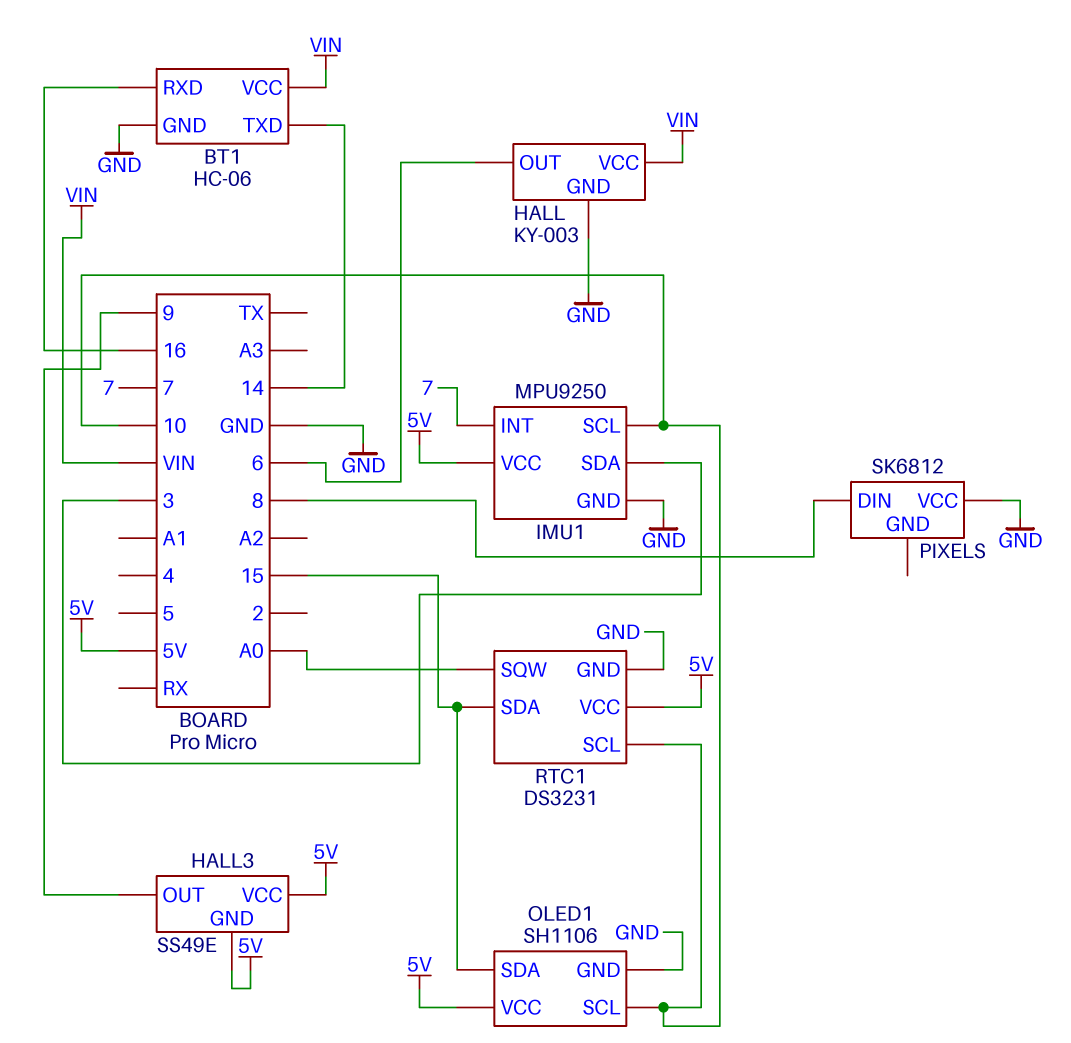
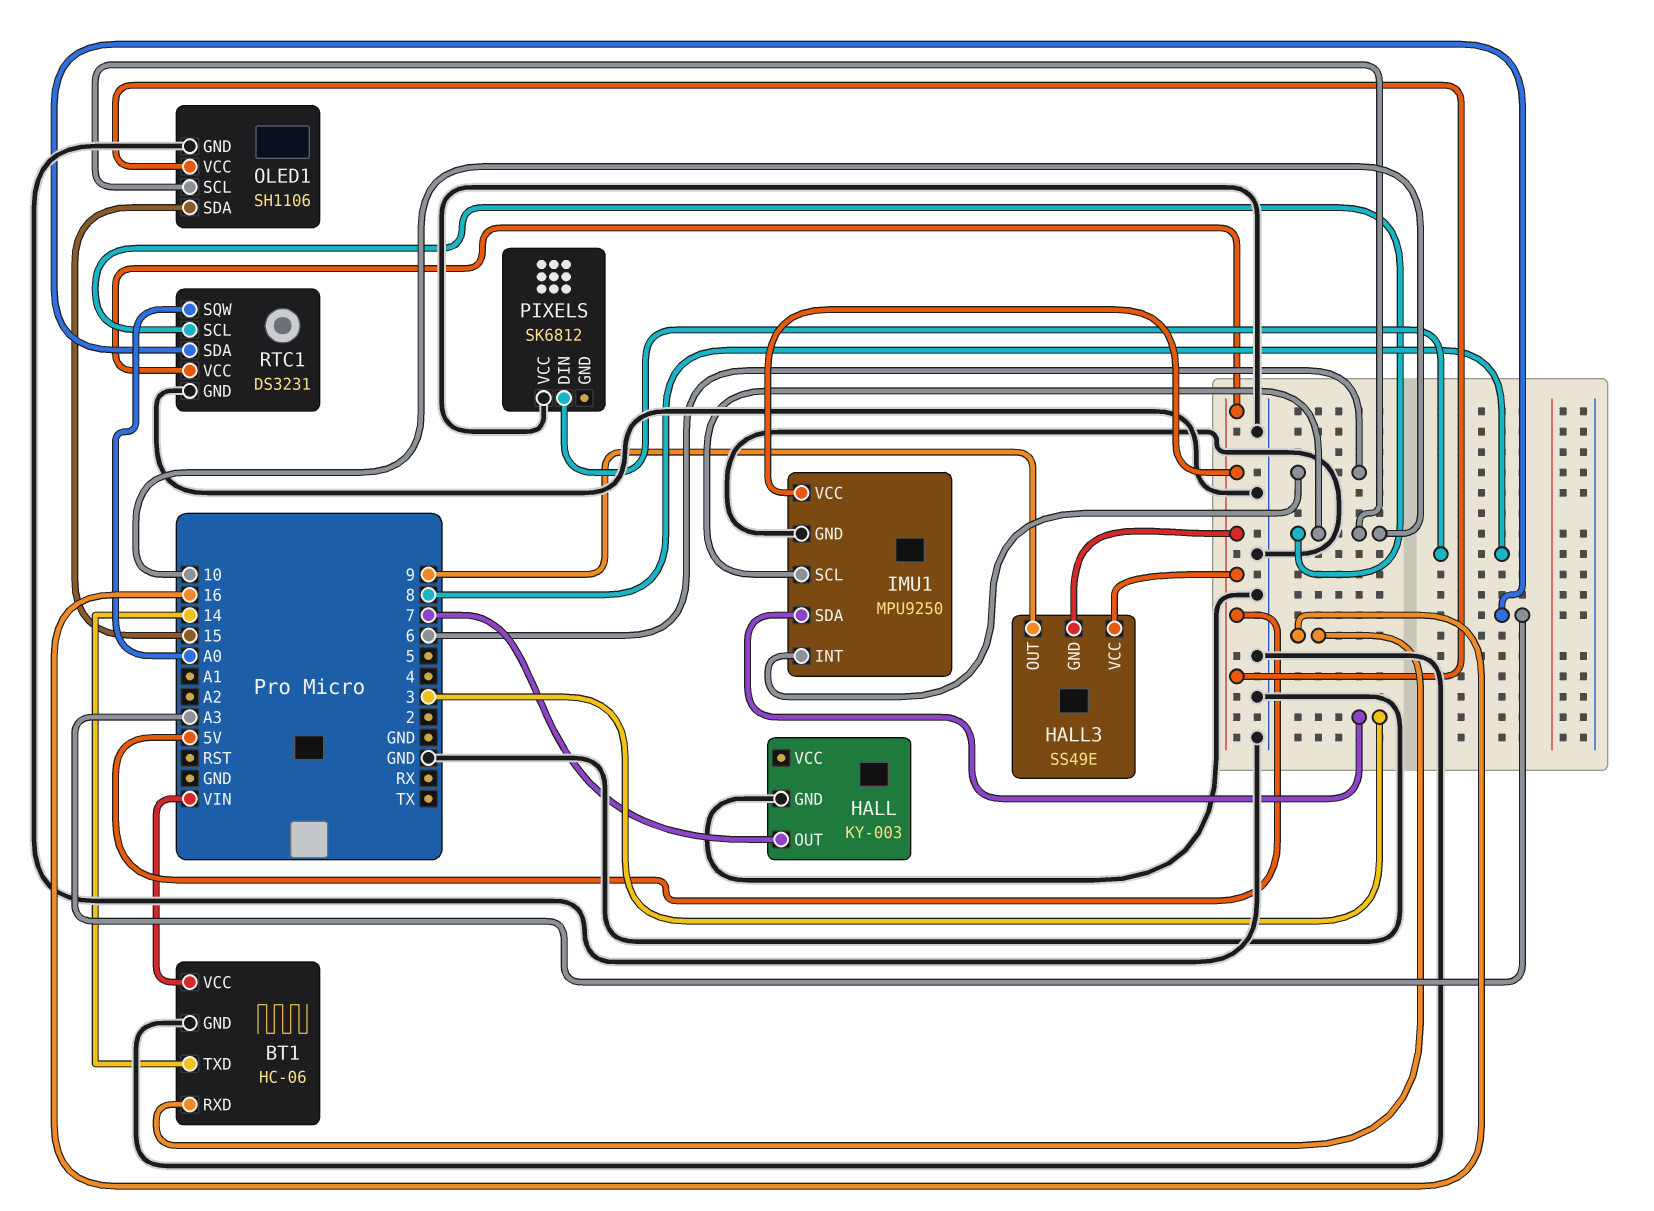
HALL pin OUT: 6 -> 7
HALL pin VCC: VIN -> none
IMU1 pin INT: 7 -> 6
RTC1 pin SDA: 15 -> A3

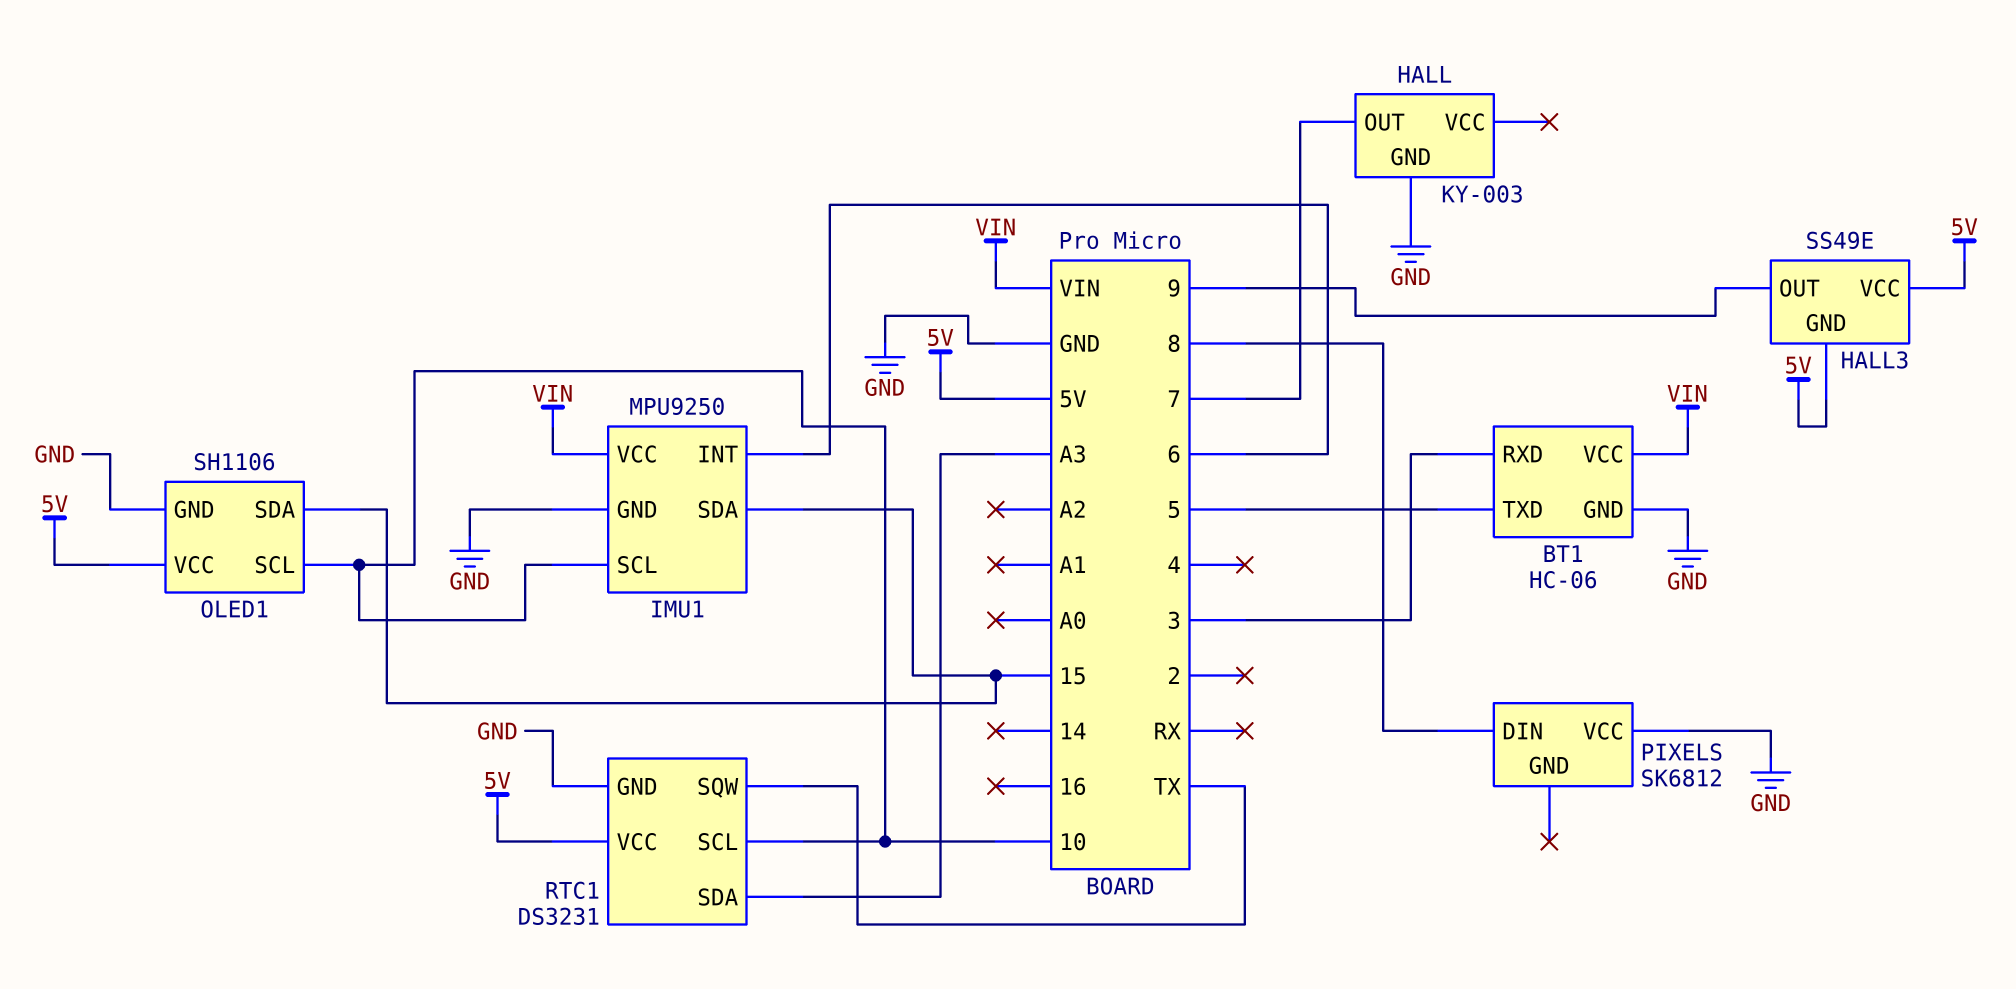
BT1 pin RXD: 16 -> 3
BT1 pin TXD: 14 -> 5
IMU1 pin SDA: 3 -> 15
IMU1 pin VCC: 5V -> VIN
RTC1 pin SQW: A0 -> TX

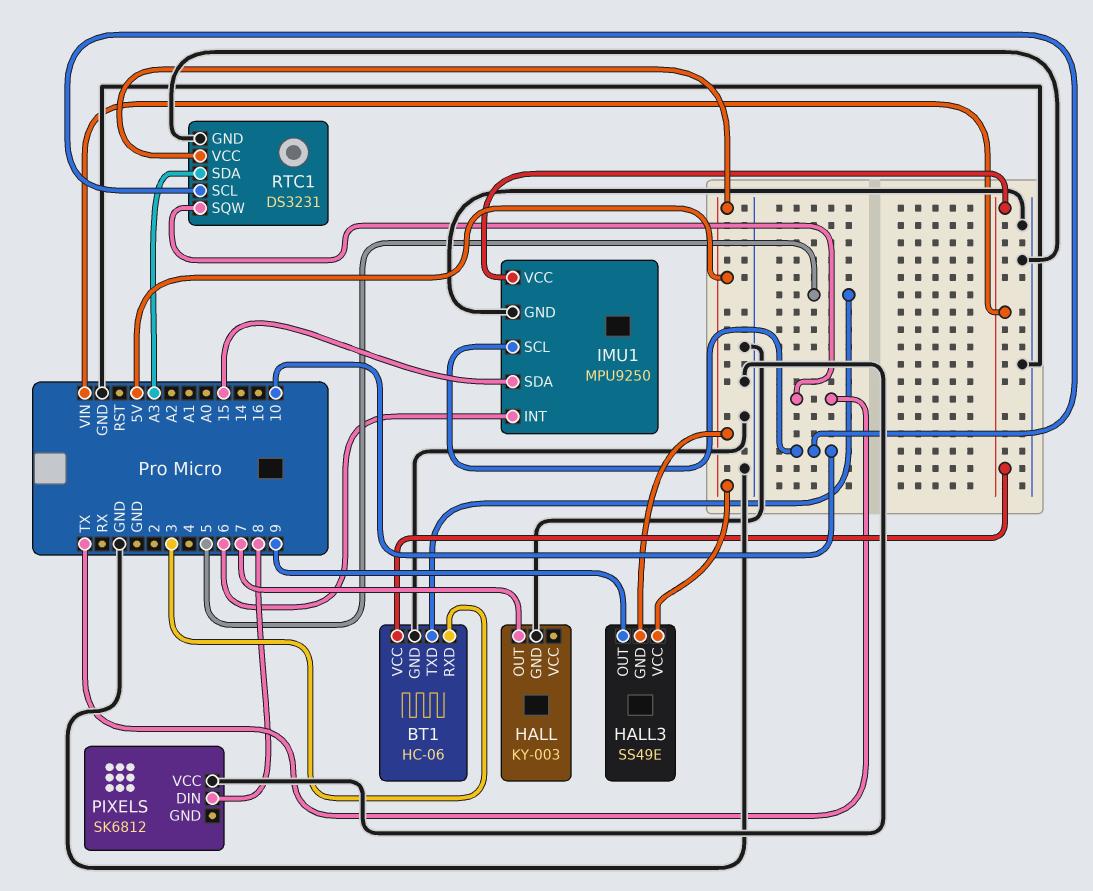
OLED1: SH1106 -> none
OLED1 pin GND: GND -> none
OLED1 pin SCL: 10 -> none
OLED1 pin SDA: 15 -> none
OLED1 pin VCC: 5V -> none

